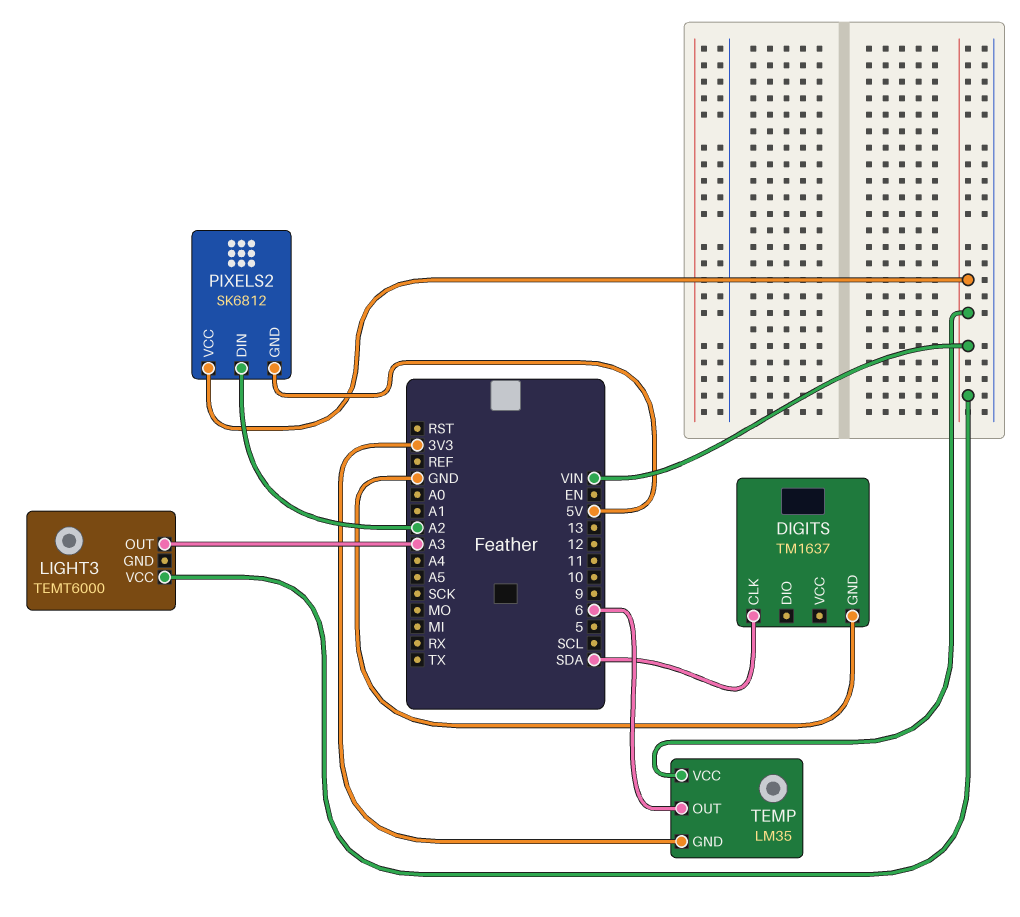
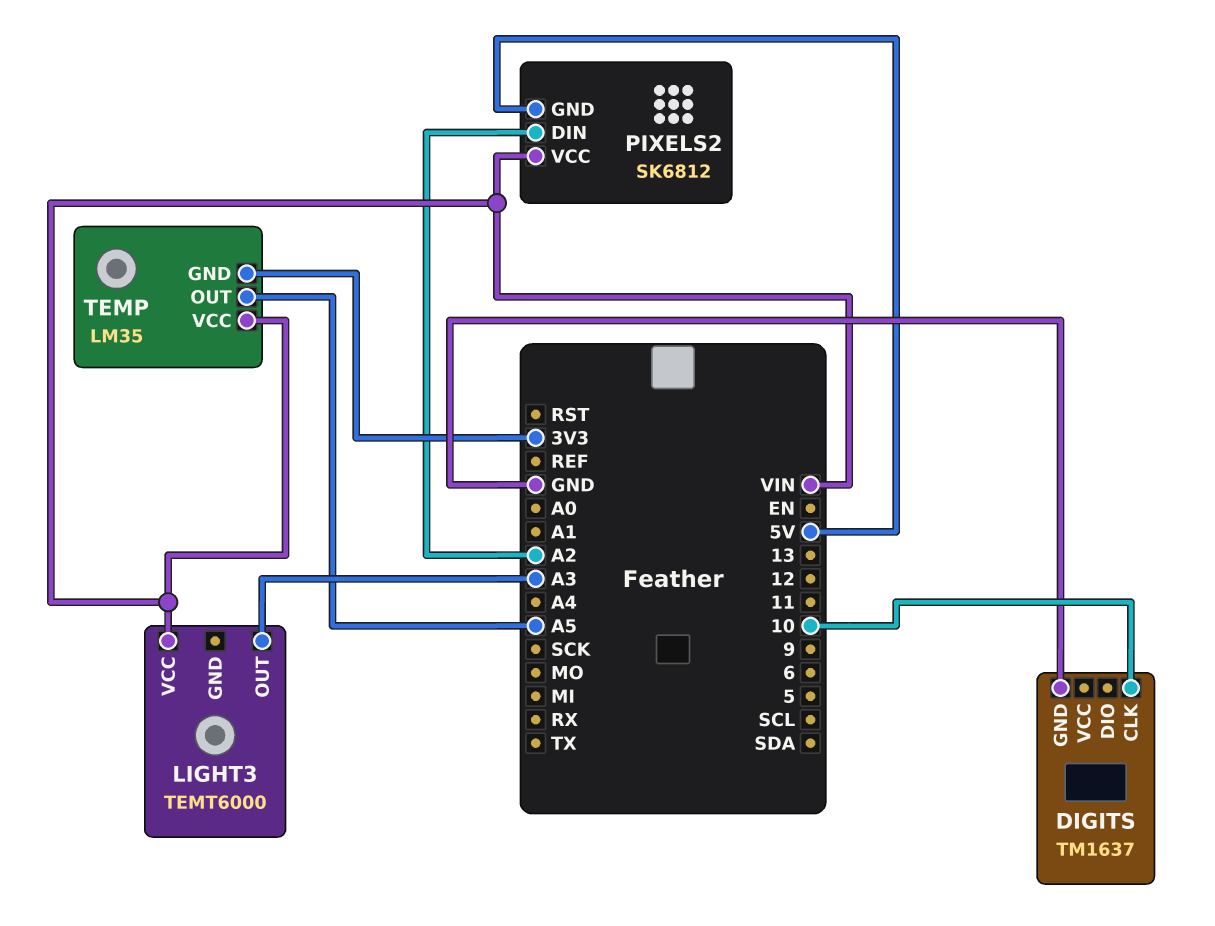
DIGITS pin CLK: SDA -> 10
TEMP pin OUT: 6 -> A5

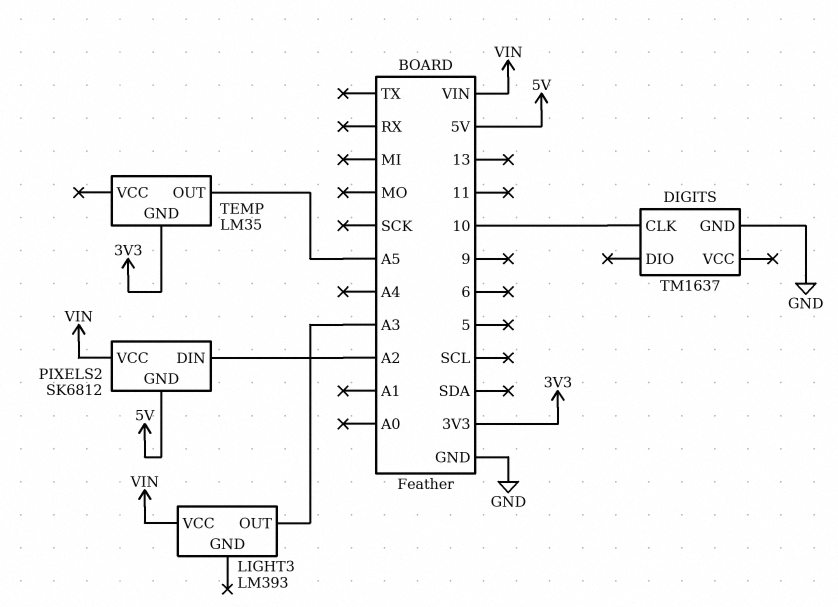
LIGHT3: TEMT6000 -> LM393
TEMP pin VCC: VIN -> none

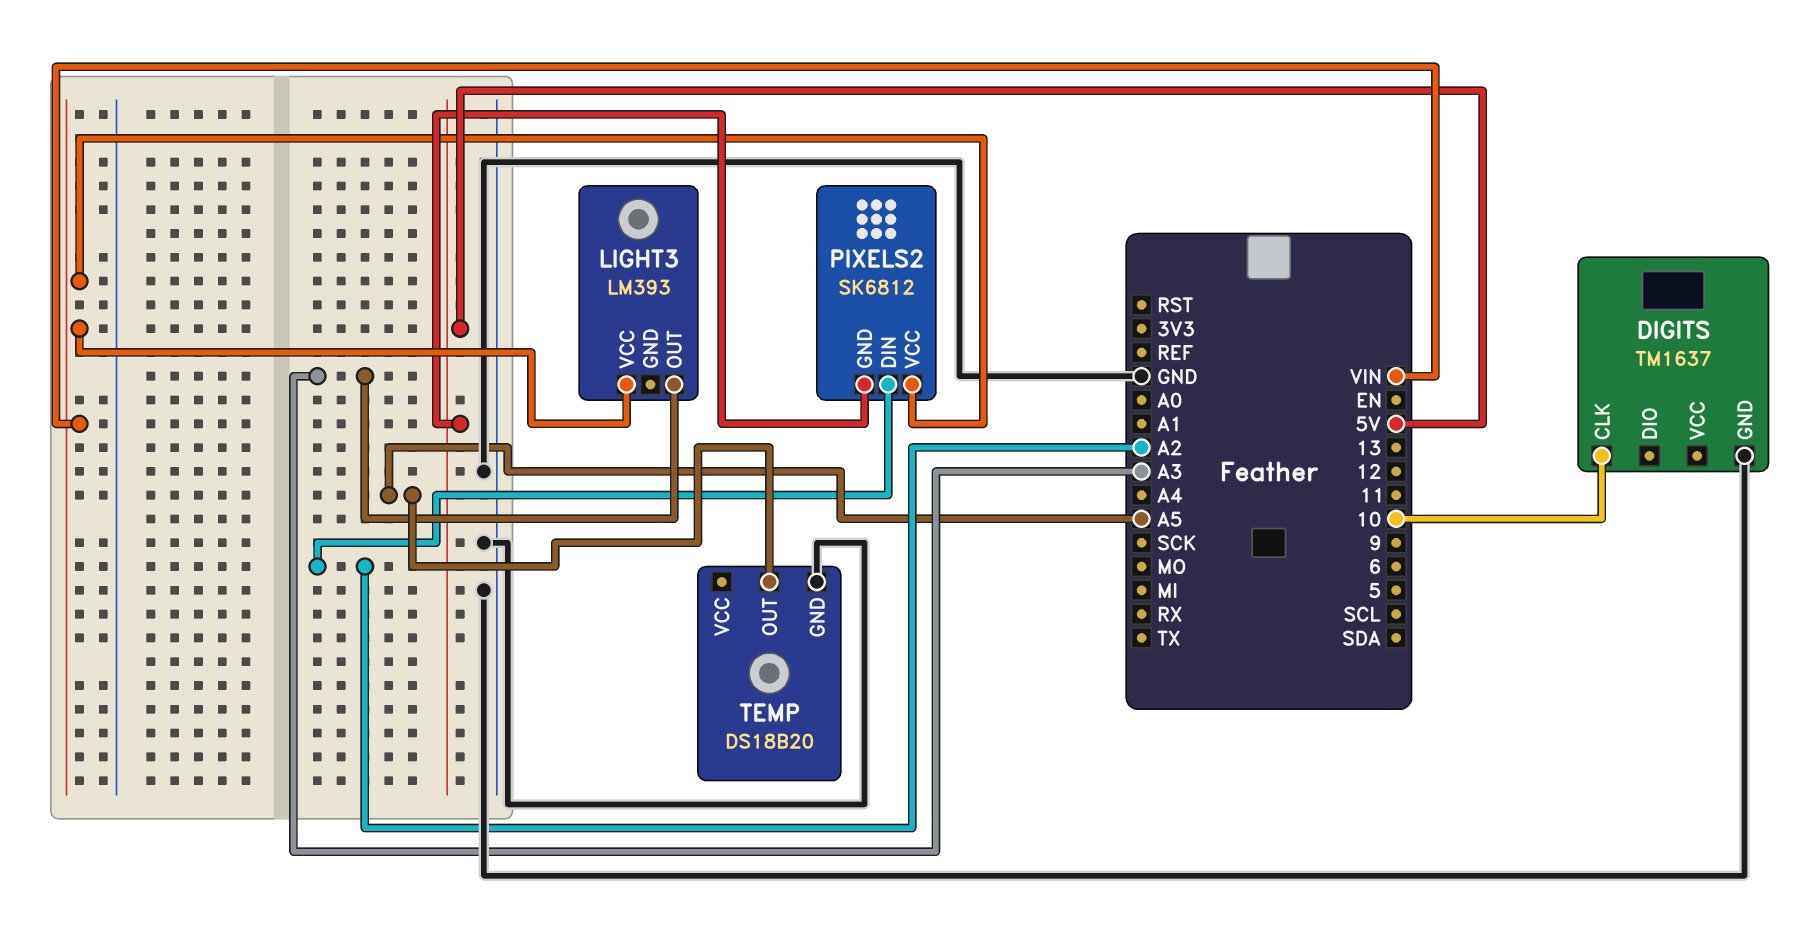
TEMP: LM35 -> DS18B20
TEMP pin GND: 3V3 -> GND

